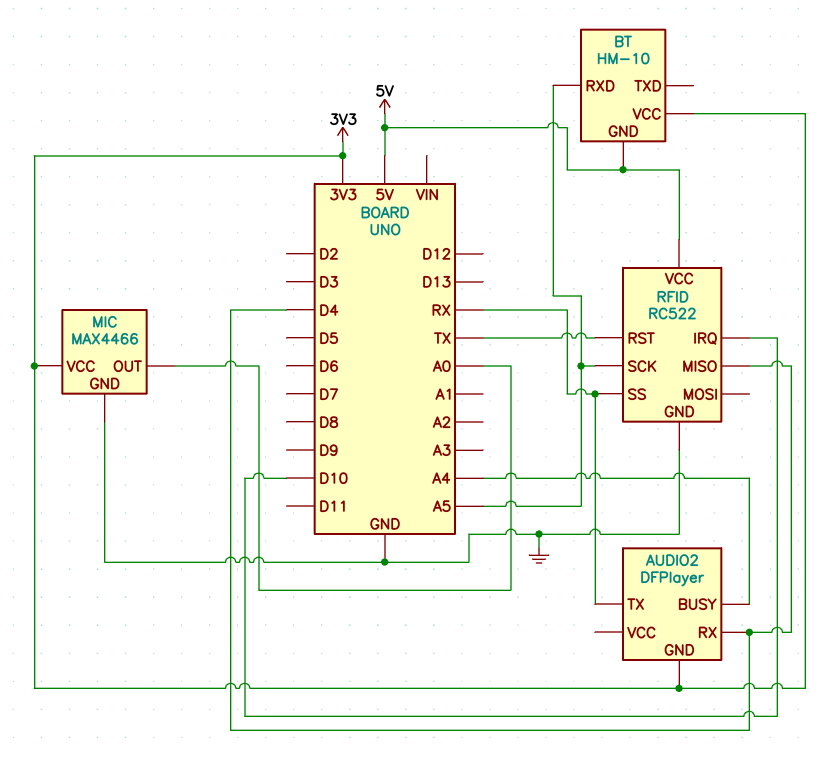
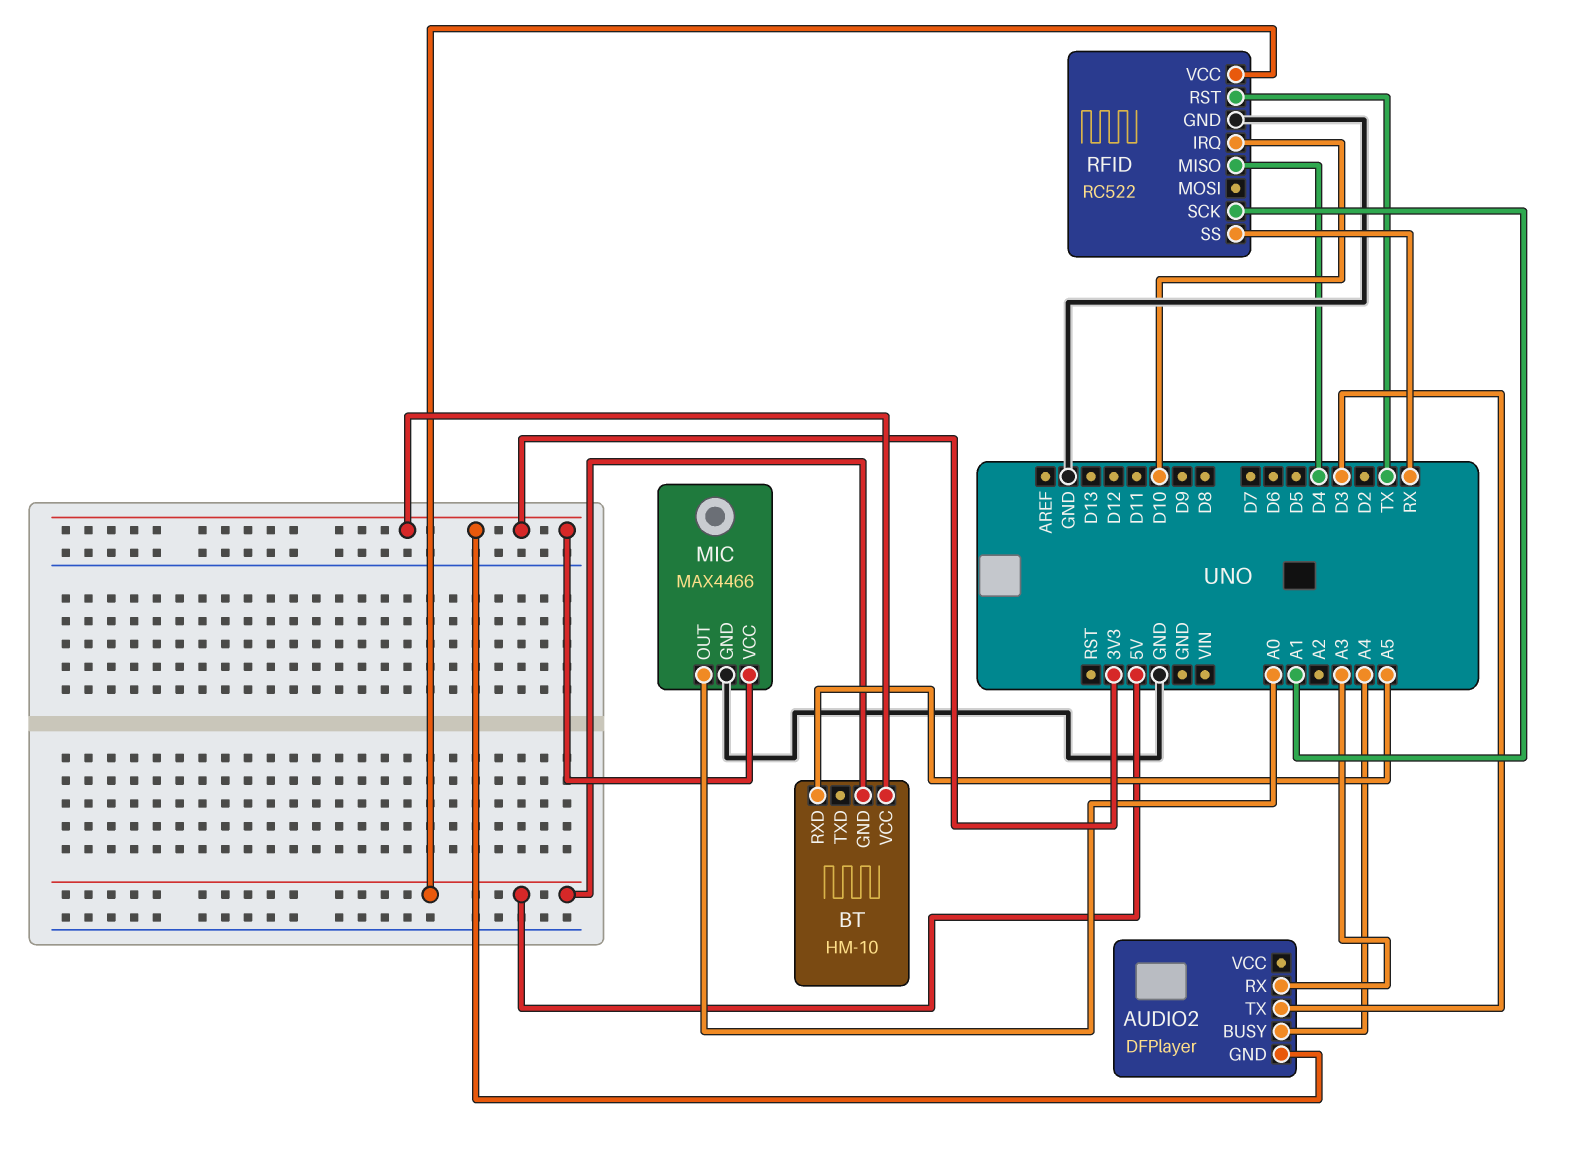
AUDIO2 pin RX: D4 -> A3
AUDIO2 pin TX: RX -> D3
RFID pin SCK: A5 -> A1

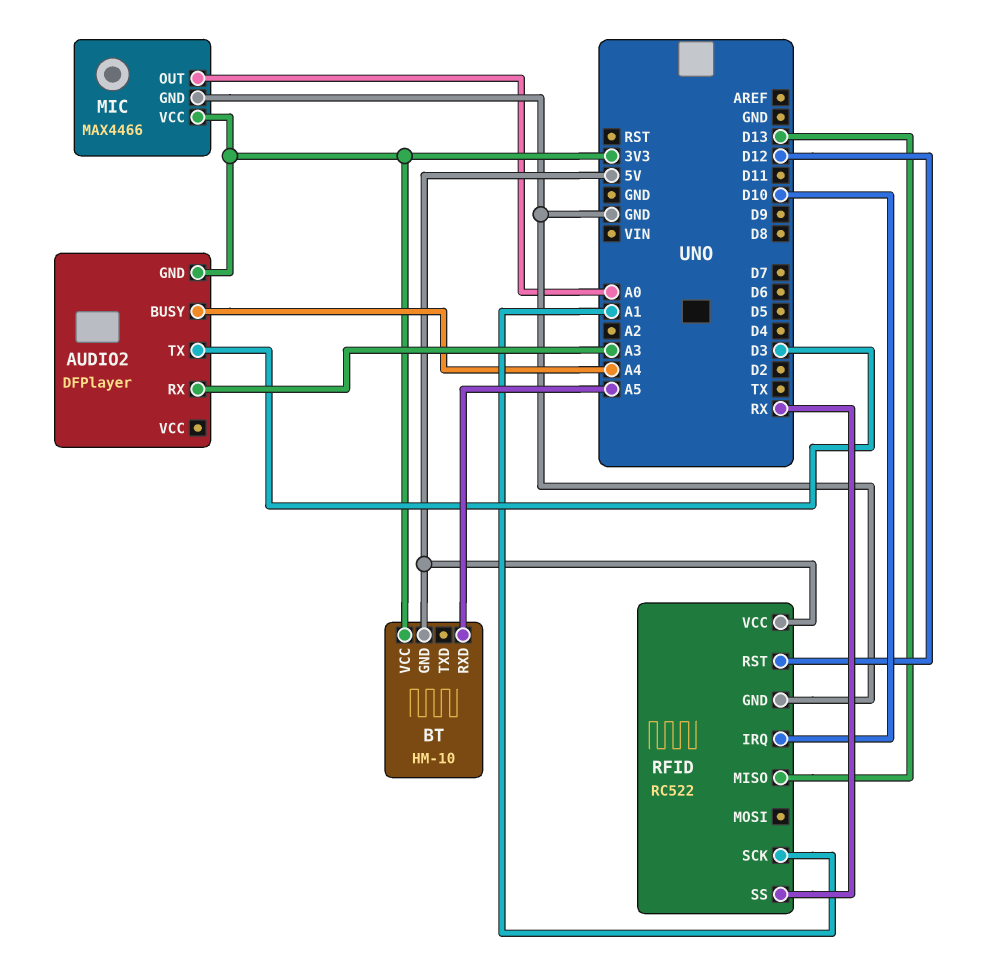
RFID pin MISO: D4 -> D13
RFID pin RST: TX -> D12

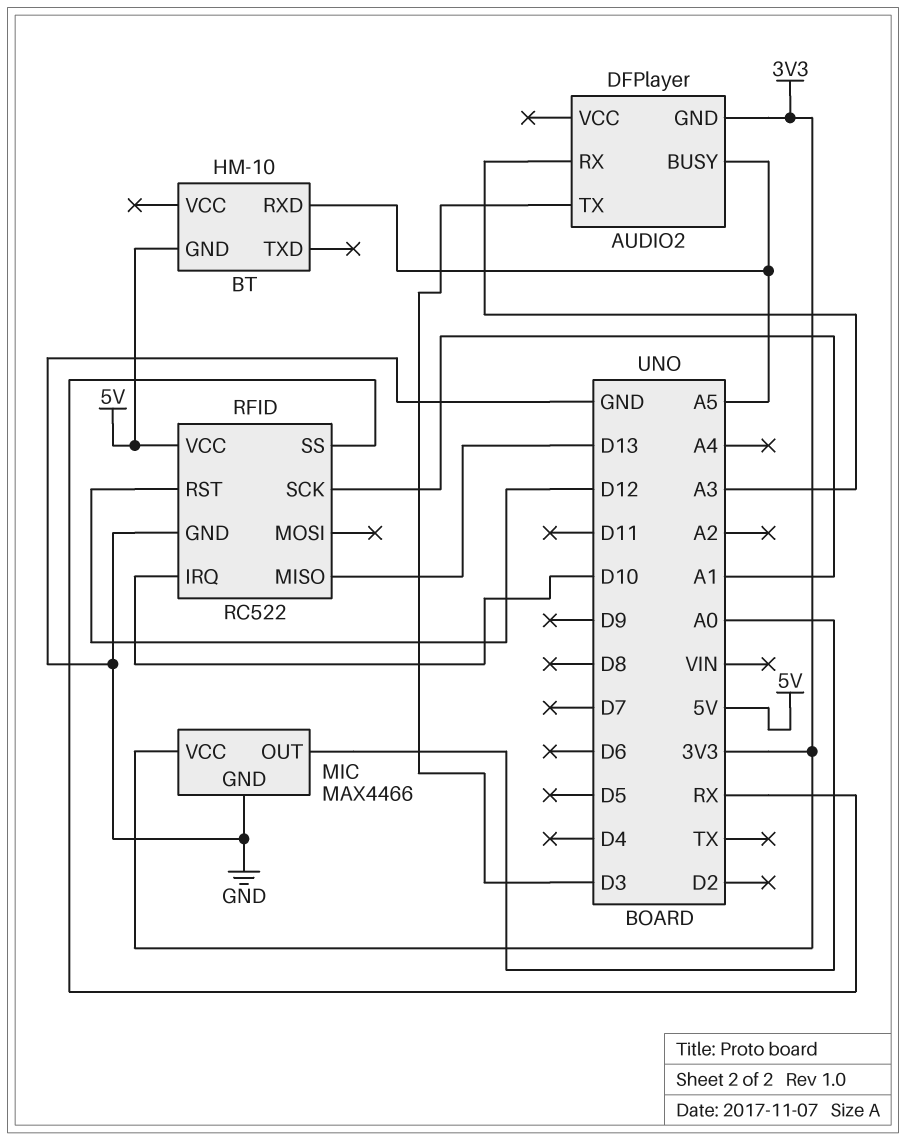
AUDIO2 pin BUSY: A4 -> A5
BT pin VCC: 3V3 -> none

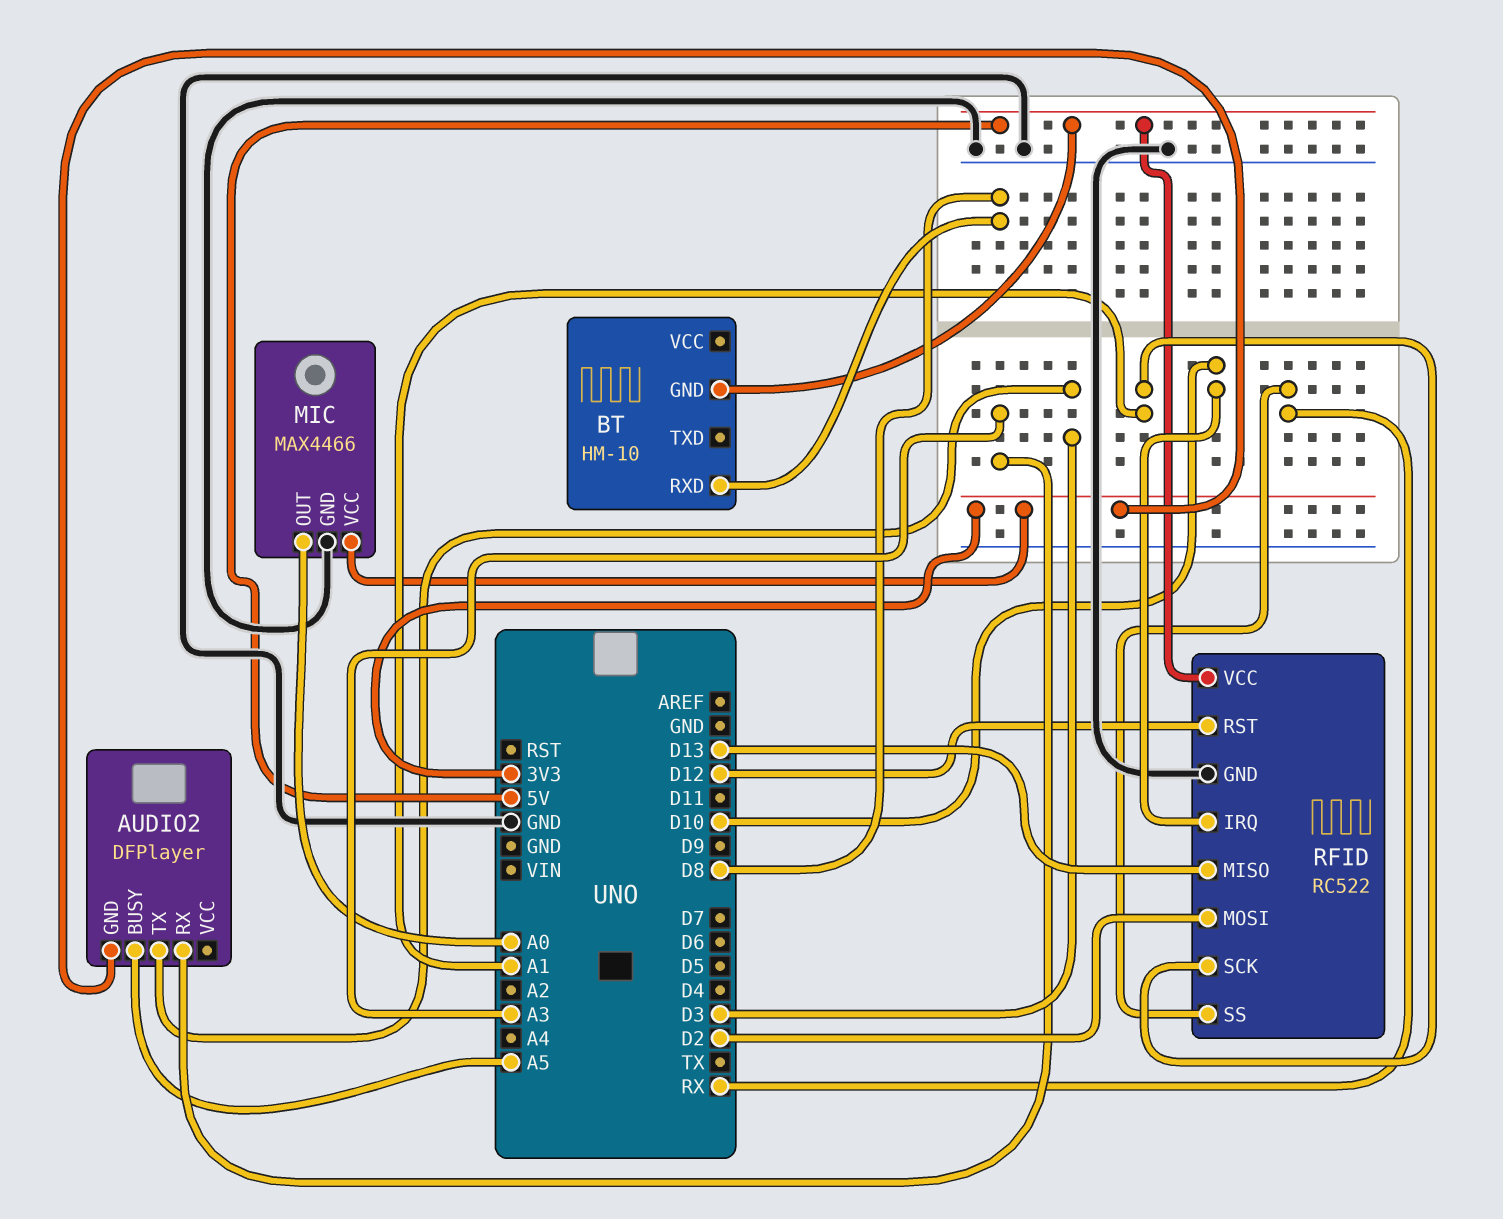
BT pin RXD: A5 -> D8
RFID pin MOSI: none -> D2

